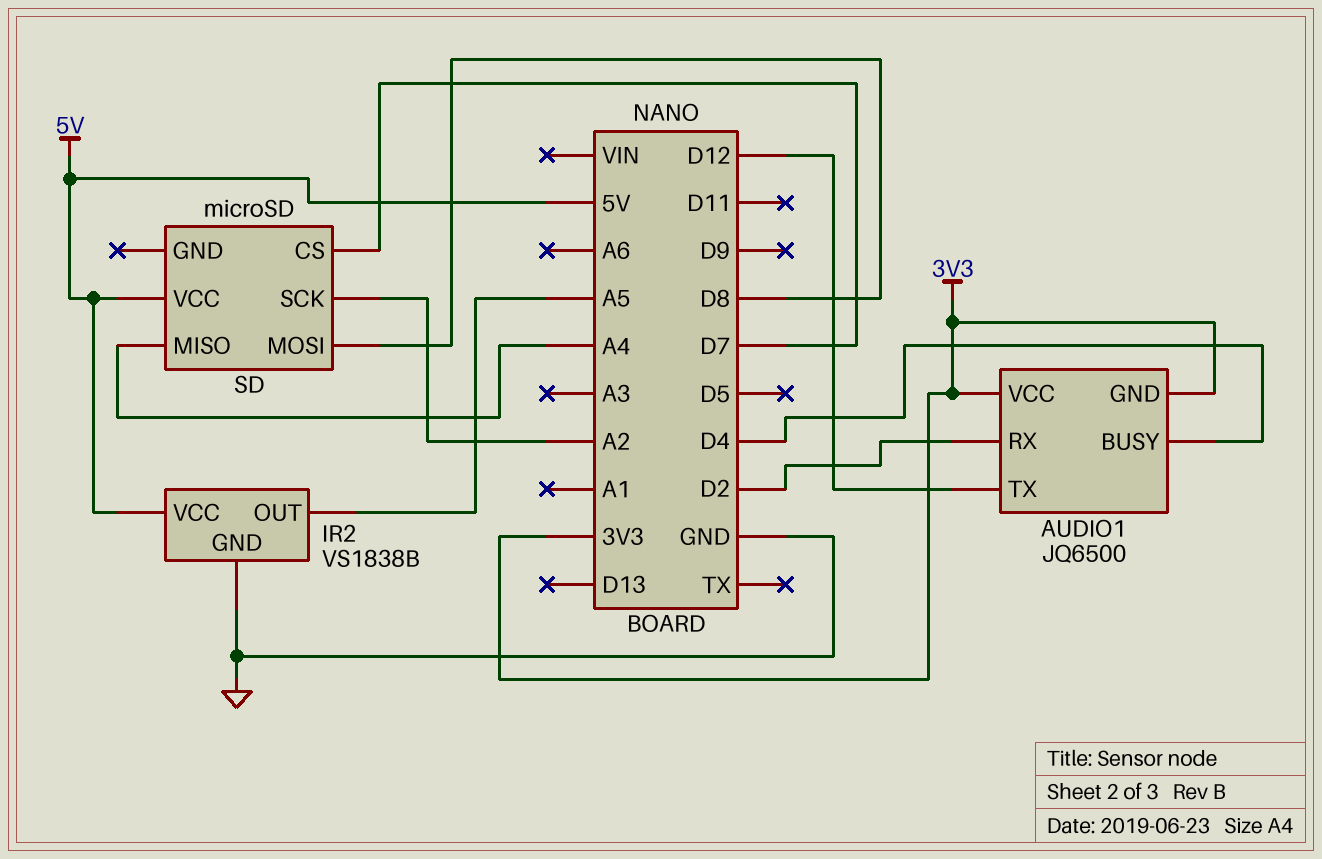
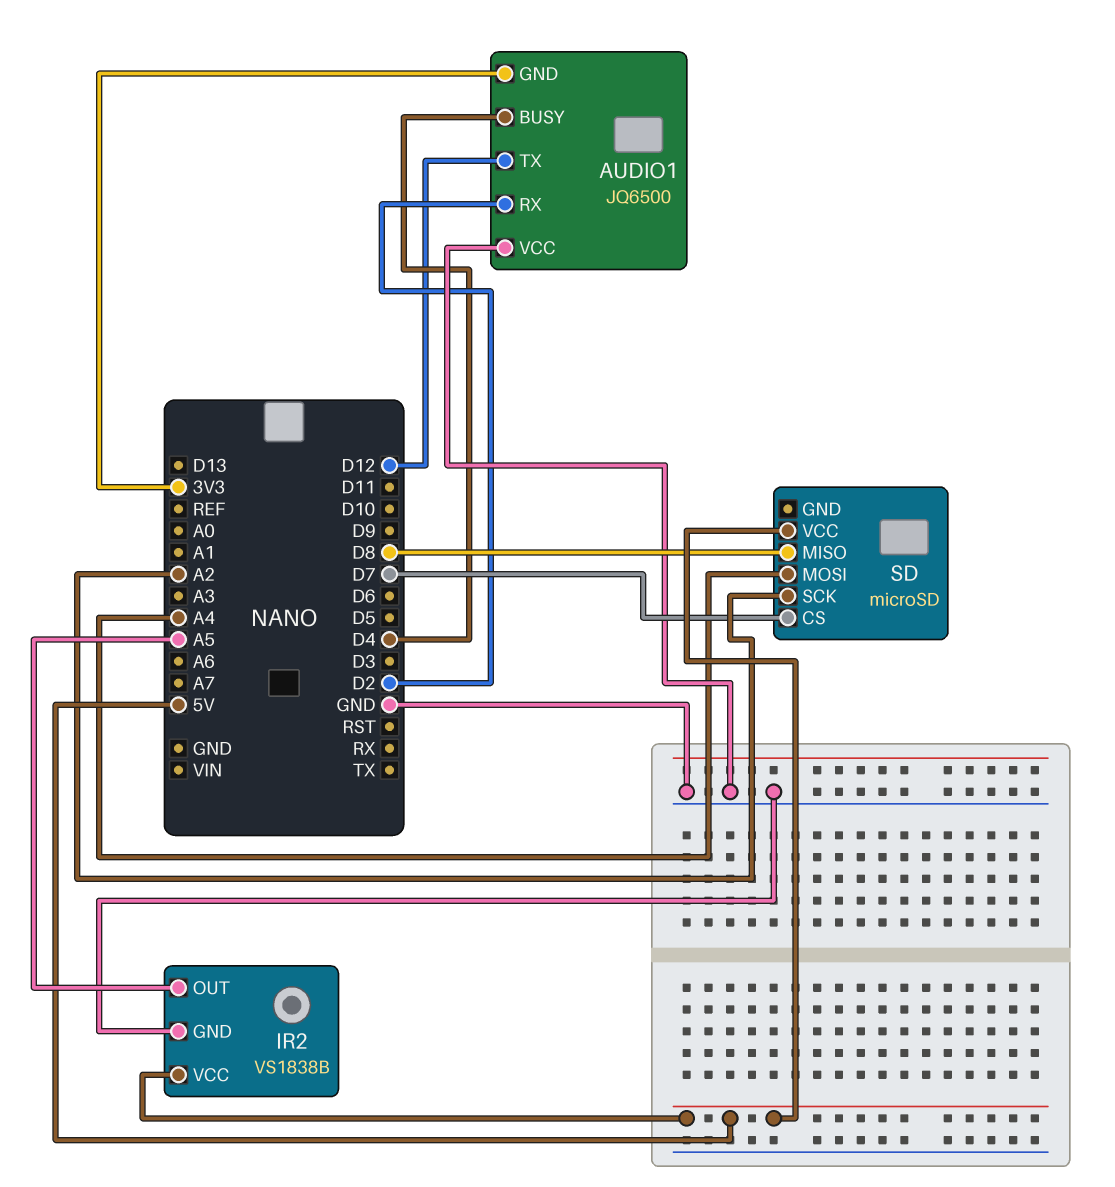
AUDIO1 pin VCC: 3V3 -> GND
SD pin MISO: A4 -> D8
SD pin MOSI: D8 -> A4

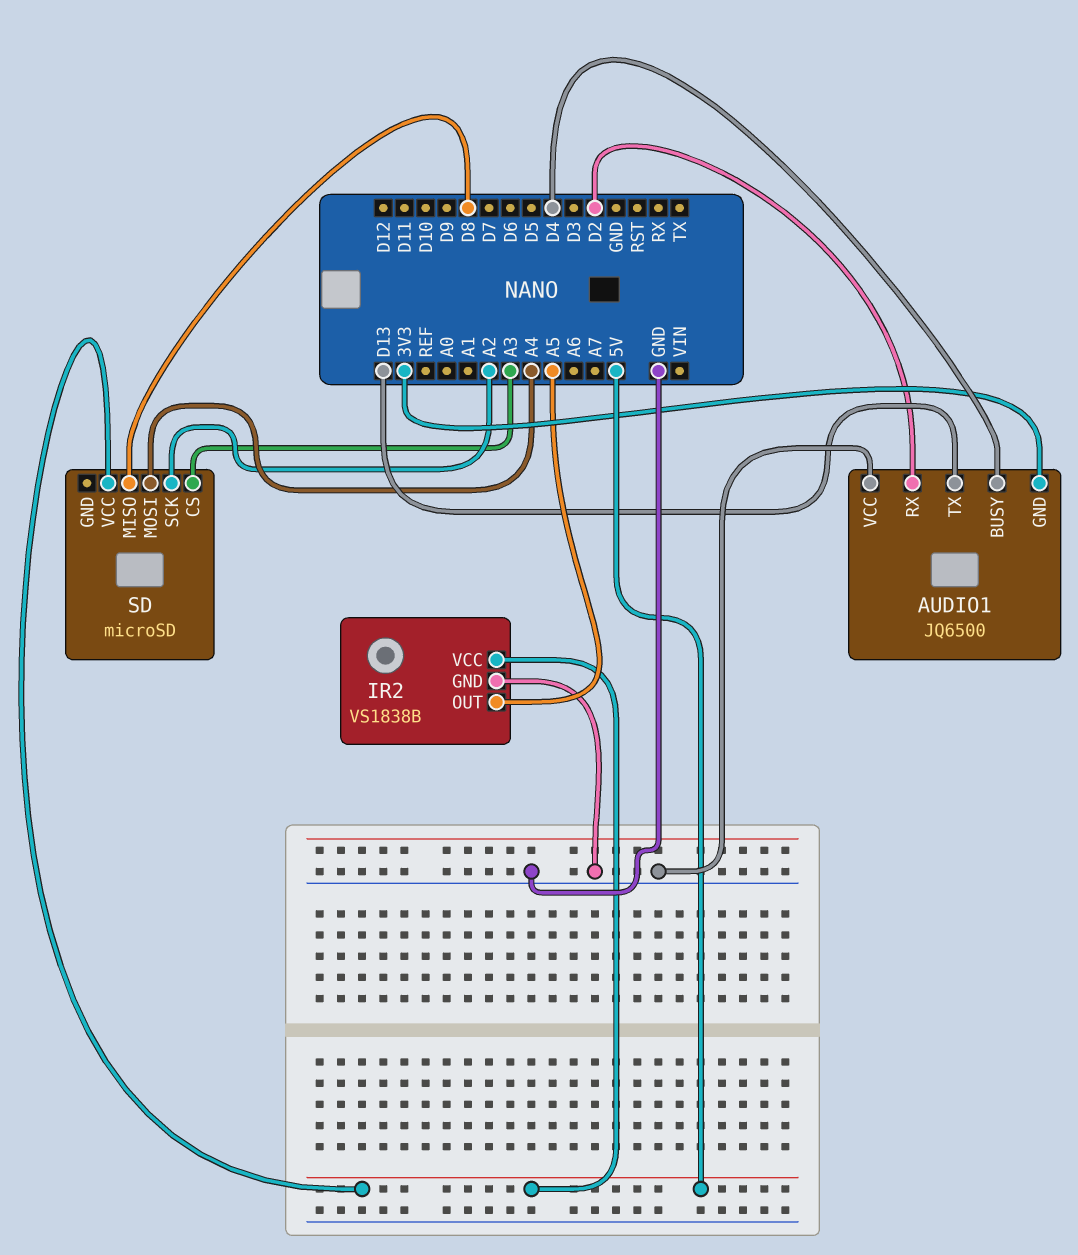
AUDIO1 pin TX: D12 -> D13
SD pin CS: D7 -> A3

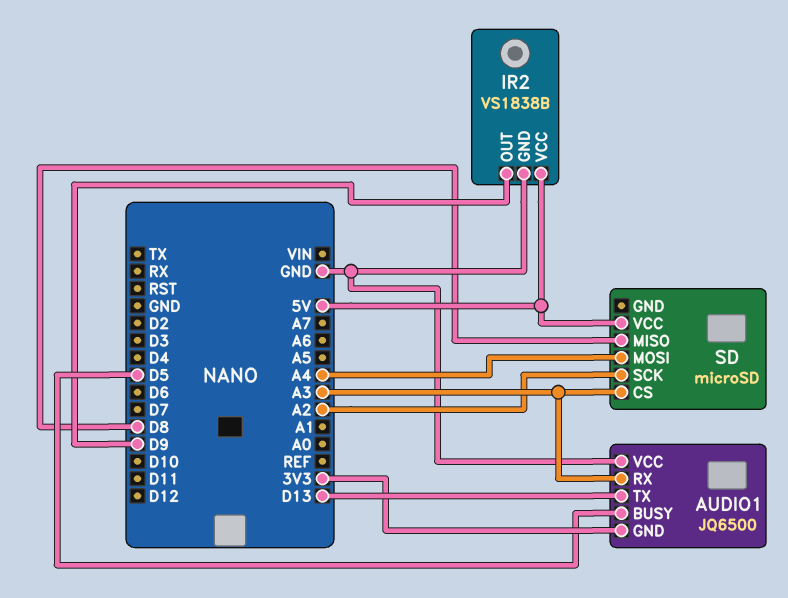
AUDIO1 pin BUSY: D4 -> D5
AUDIO1 pin RX: D2 -> A3
IR2 pin OUT: A5 -> D9

